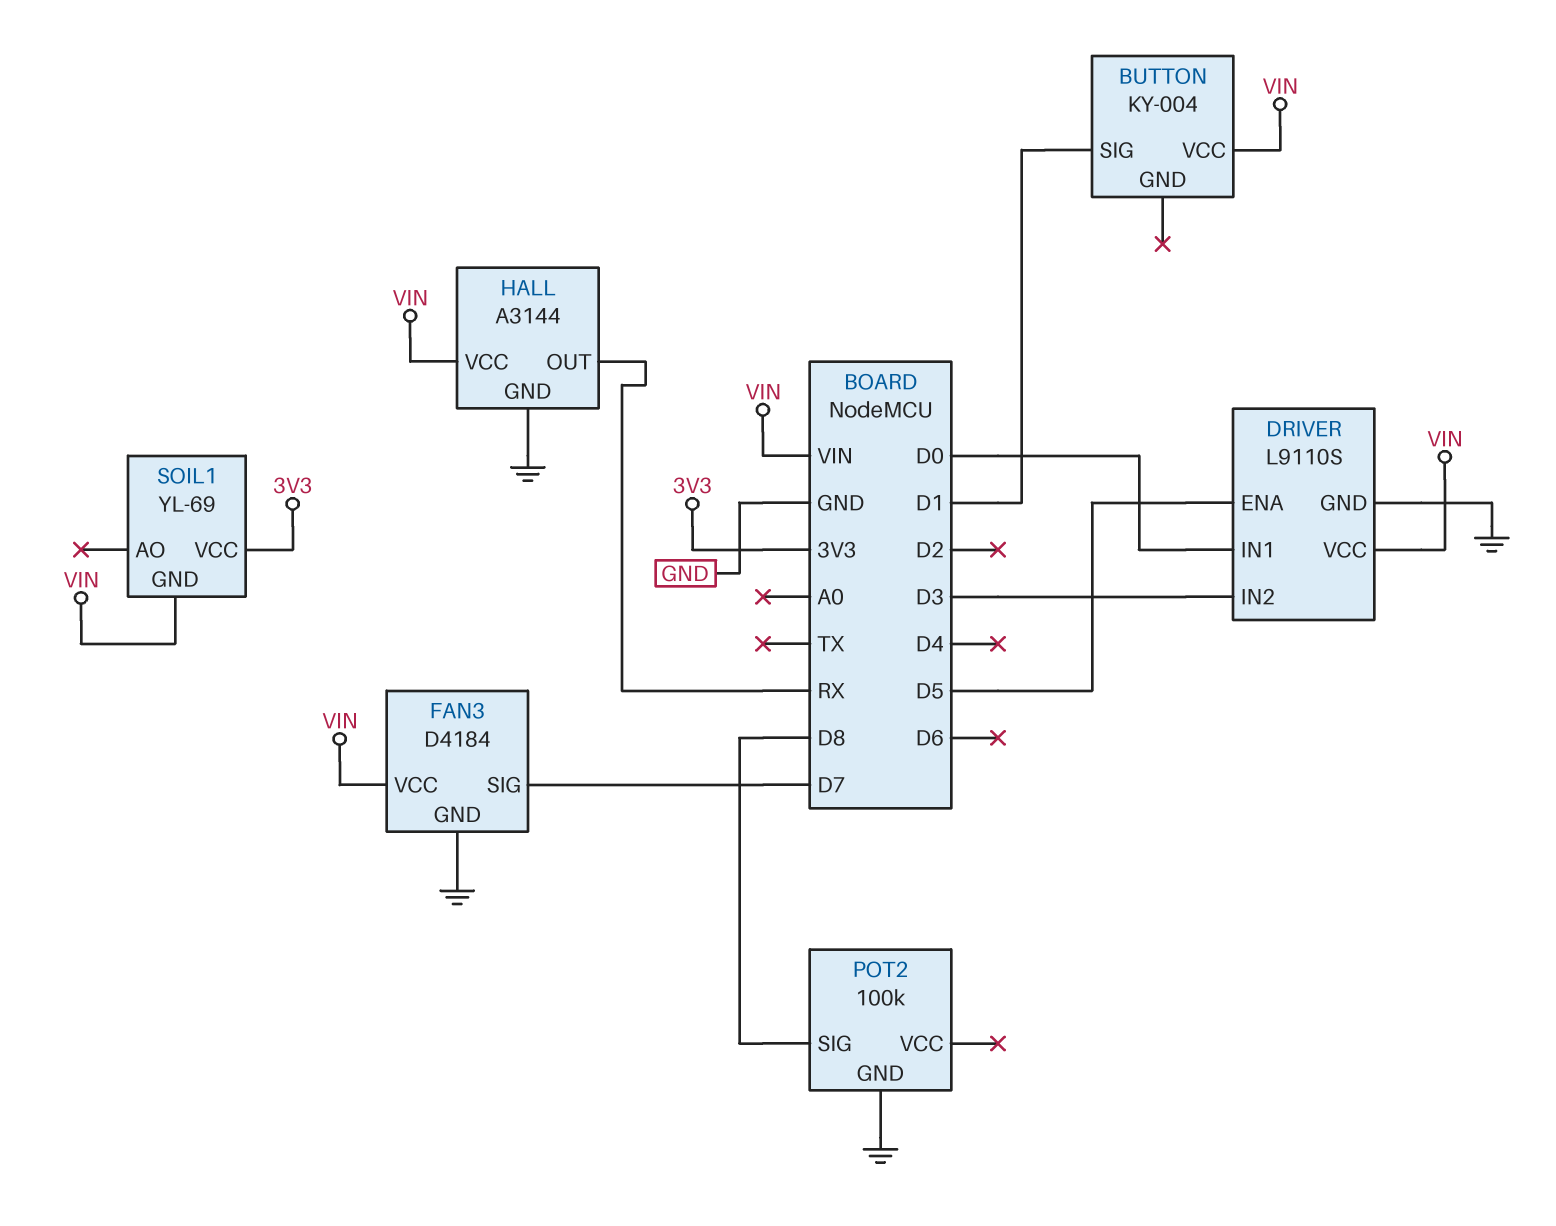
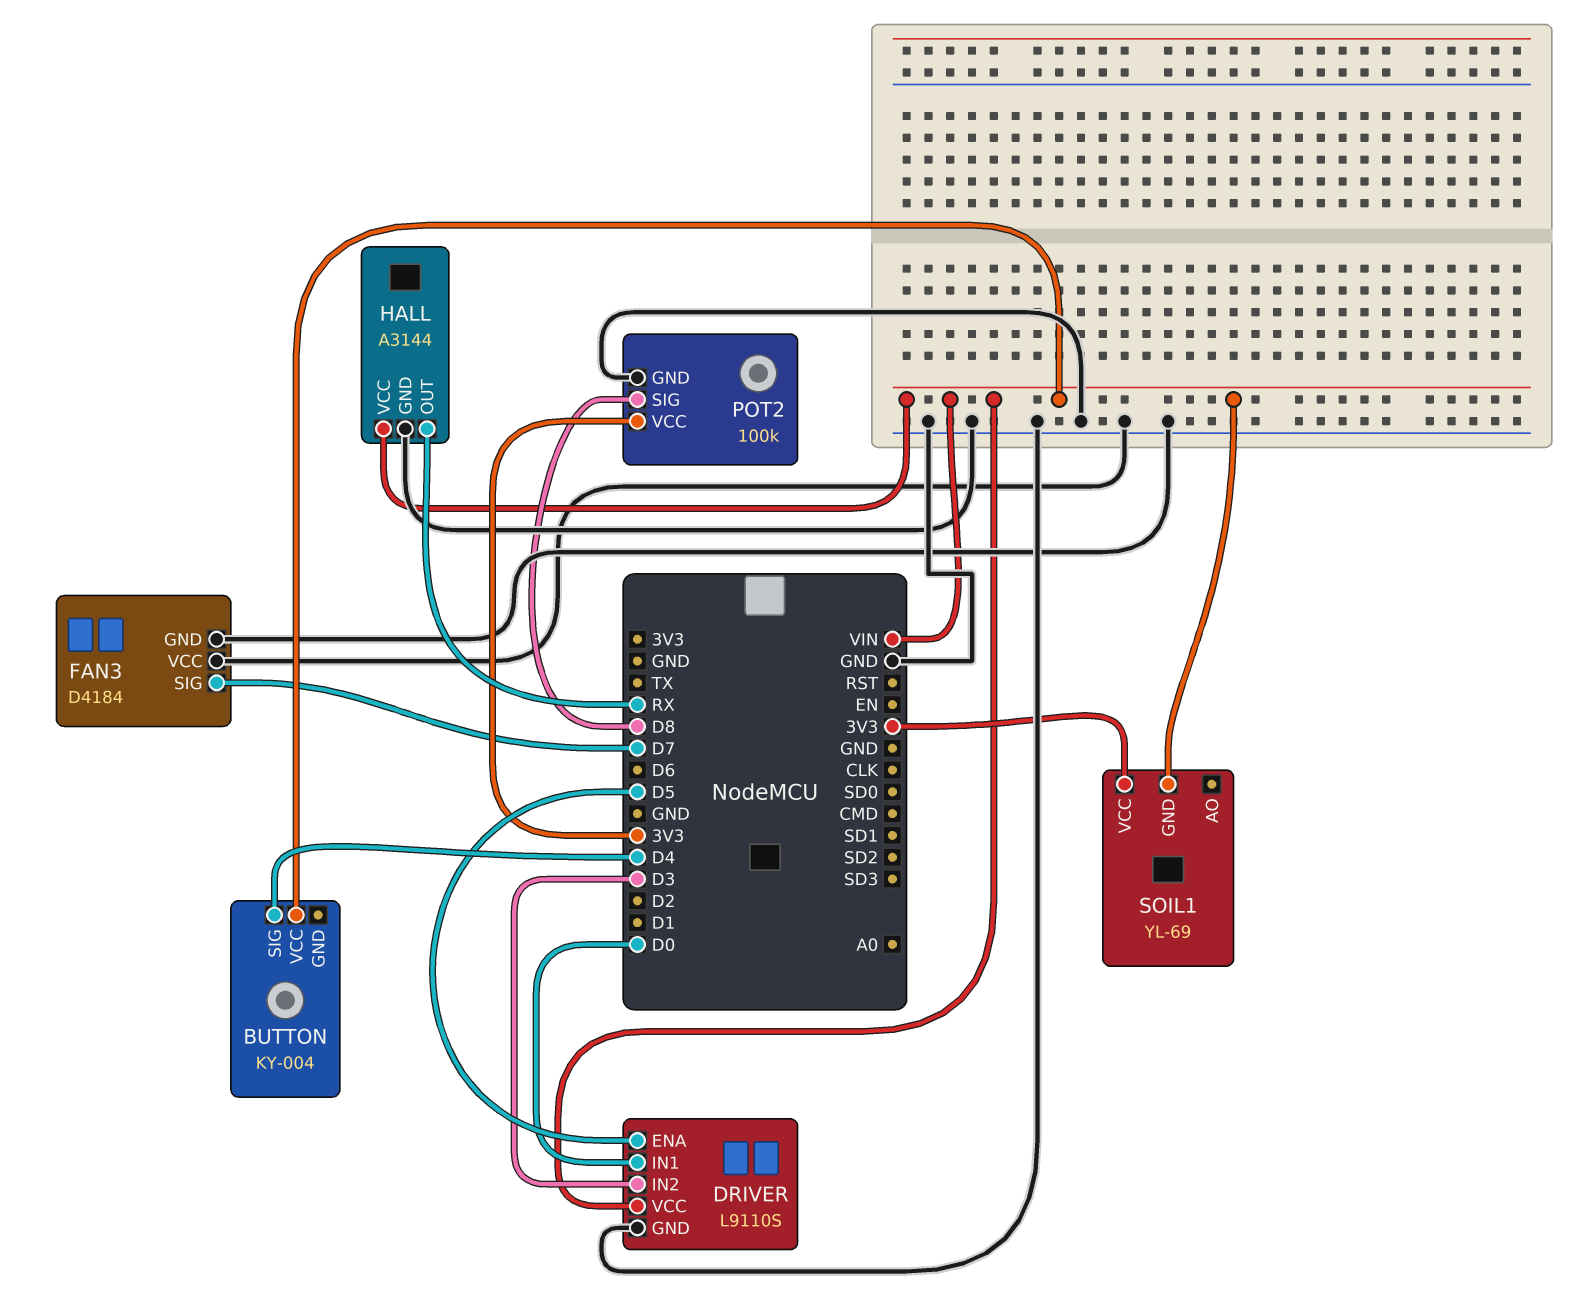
BUTTON pin SIG: D1 -> D4
FAN3 pin VCC: VIN -> GND
POT2 pin VCC: none -> 3V3

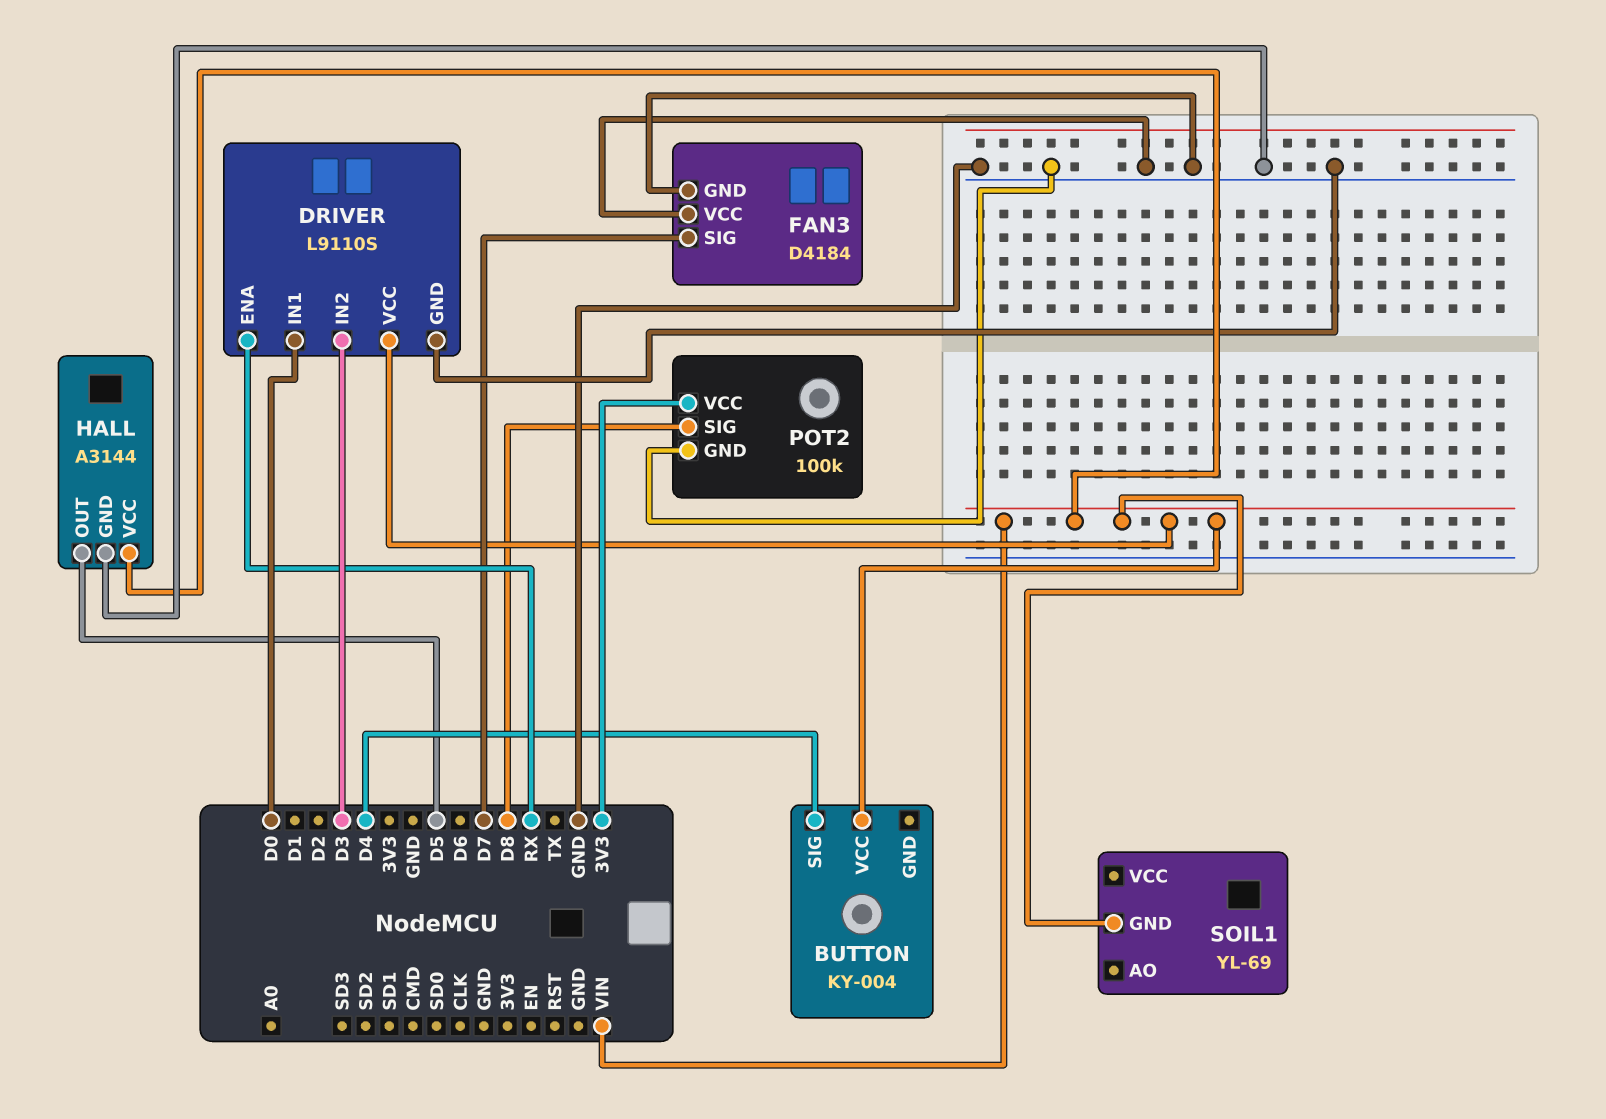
DRIVER pin ENA: D5 -> RX
HALL pin OUT: RX -> D5
SOIL1 pin VCC: 3V3 -> none

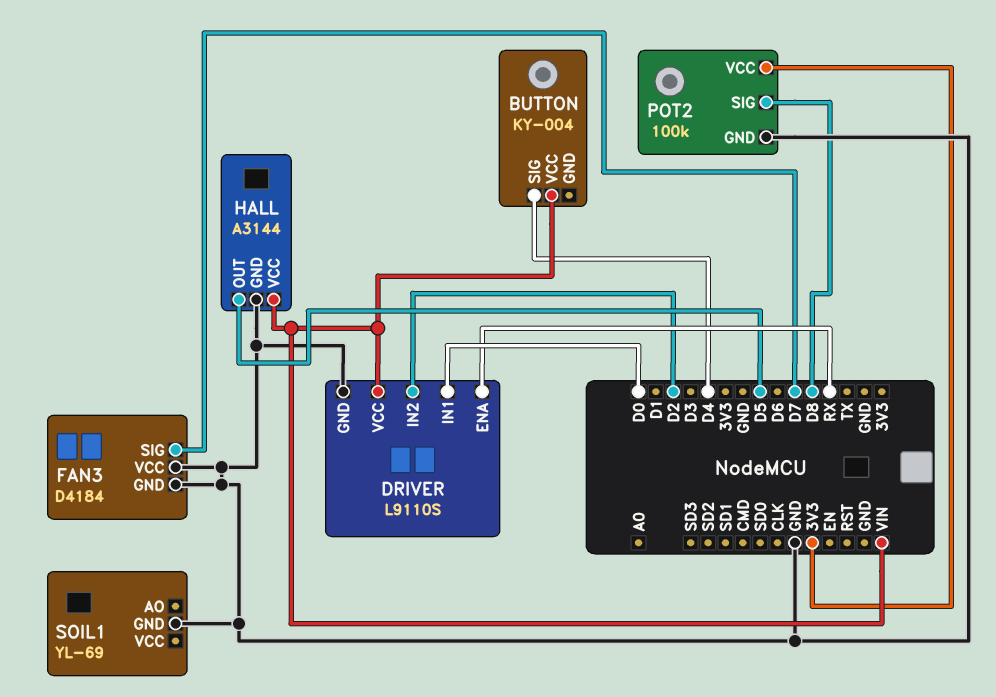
DRIVER pin IN2: D3 -> D2
SOIL1 pin GND: VIN -> GND

